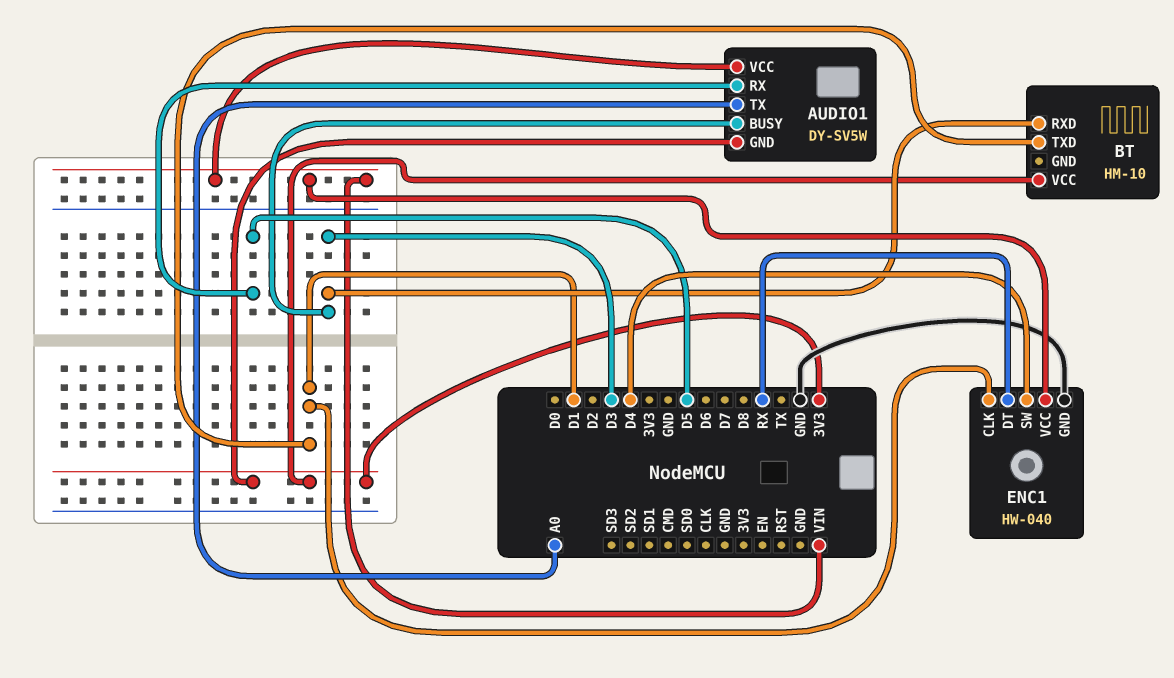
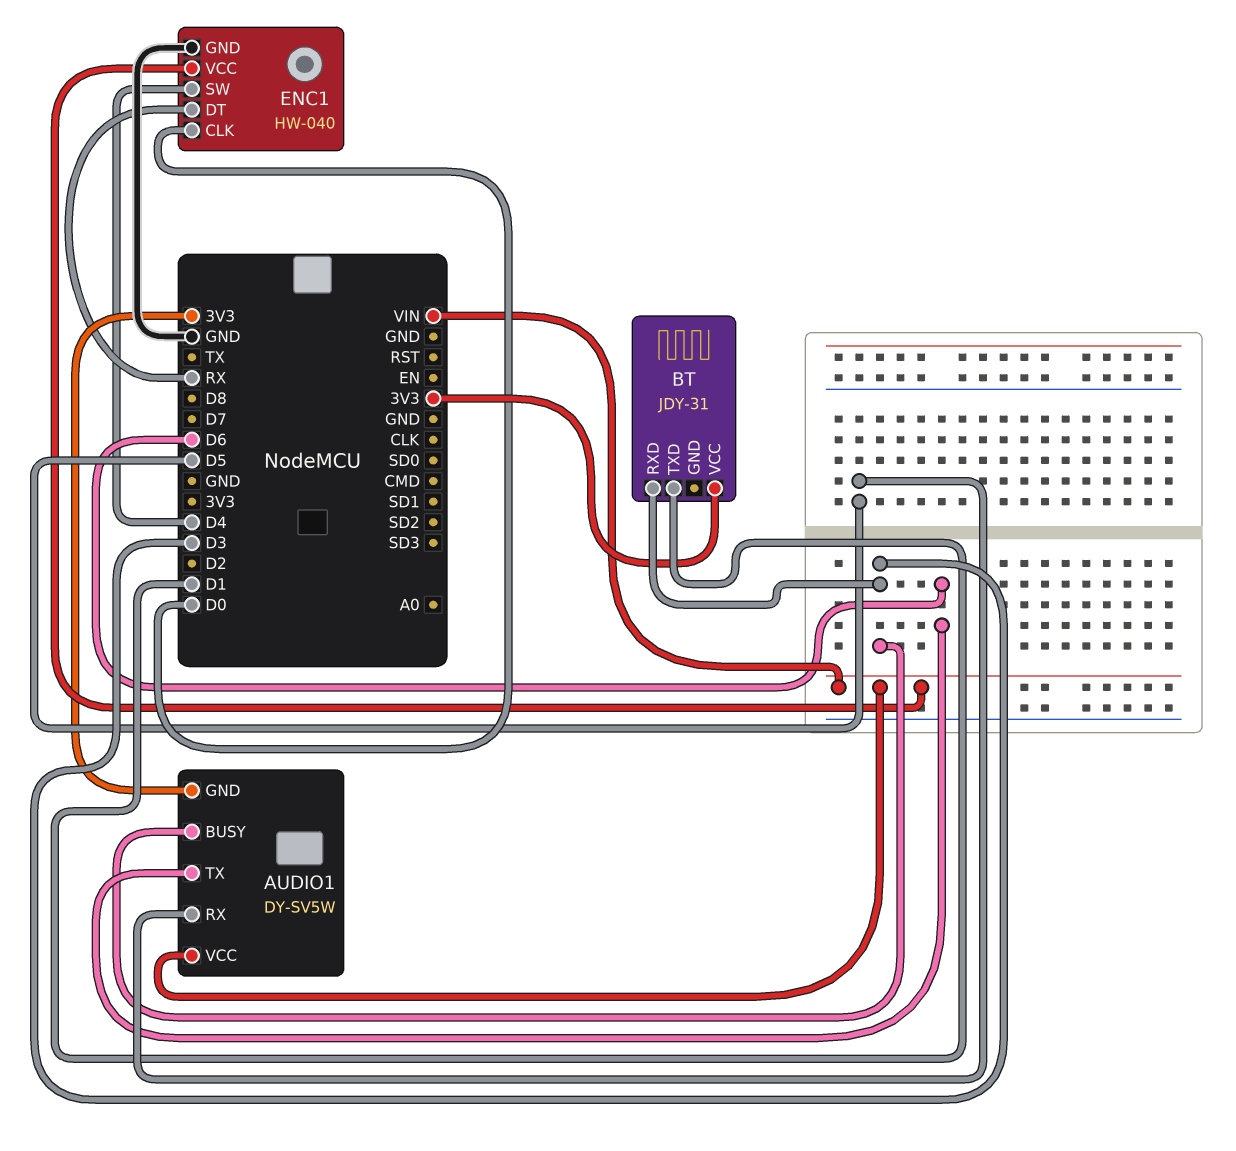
AUDIO1 pin TX: A0 -> D6
BT: HM-10 -> JDY-31
ENC1 pin CLK: D1 -> D0

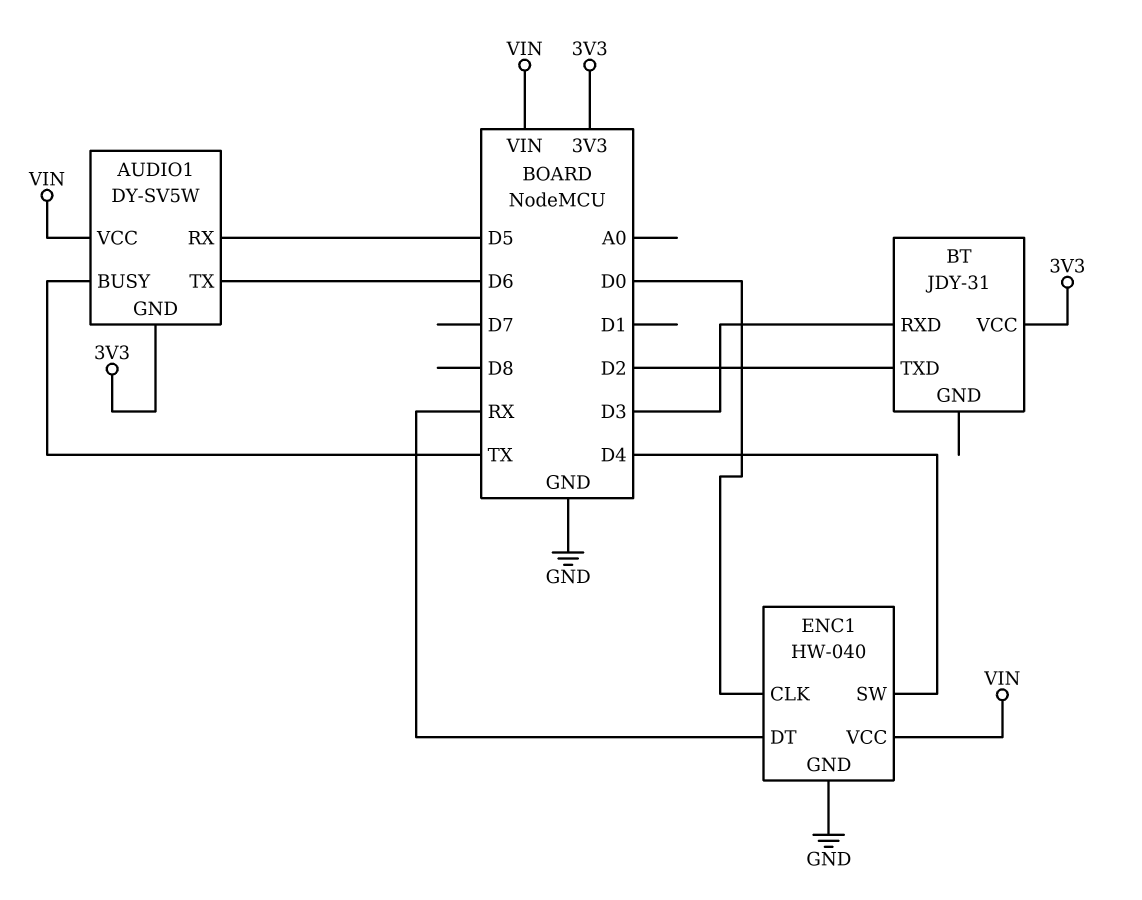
AUDIO1 pin BUSY: D3 -> TX
BT pin TXD: D1 -> D2

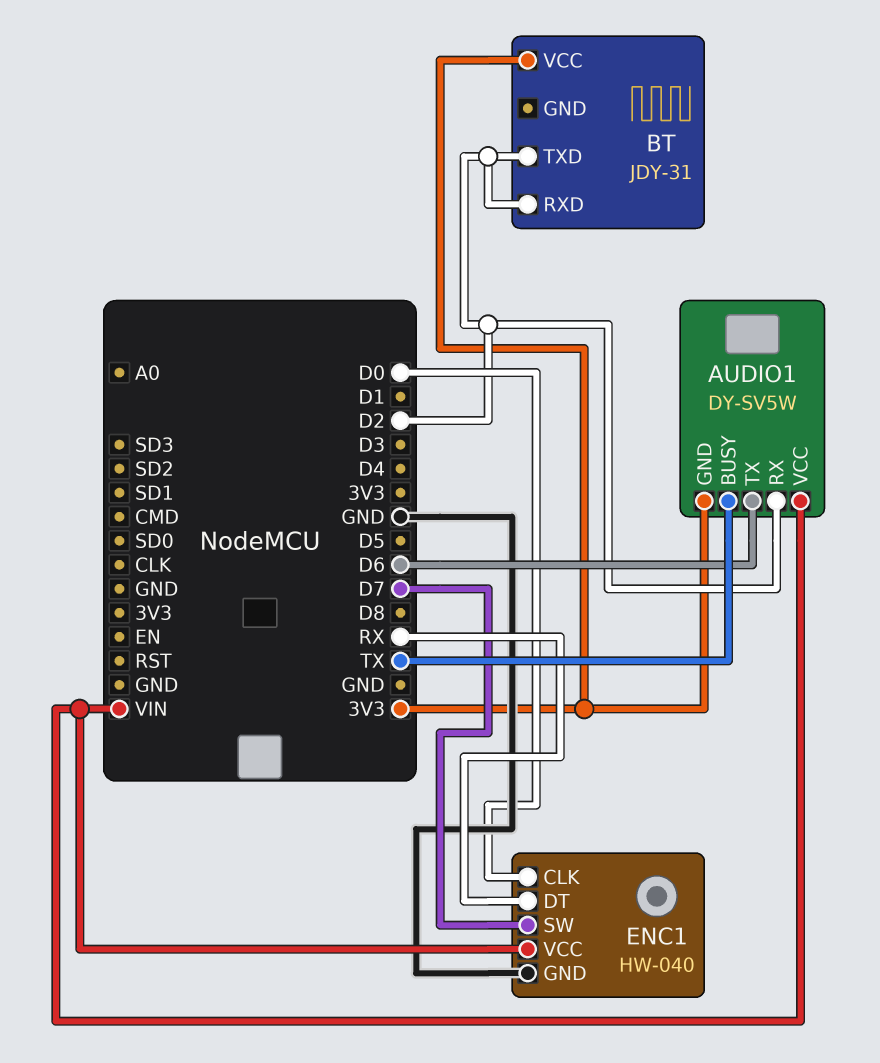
AUDIO1 pin RX: D5 -> D2
BT pin RXD: D3 -> D2
ENC1 pin SW: D4 -> D7

